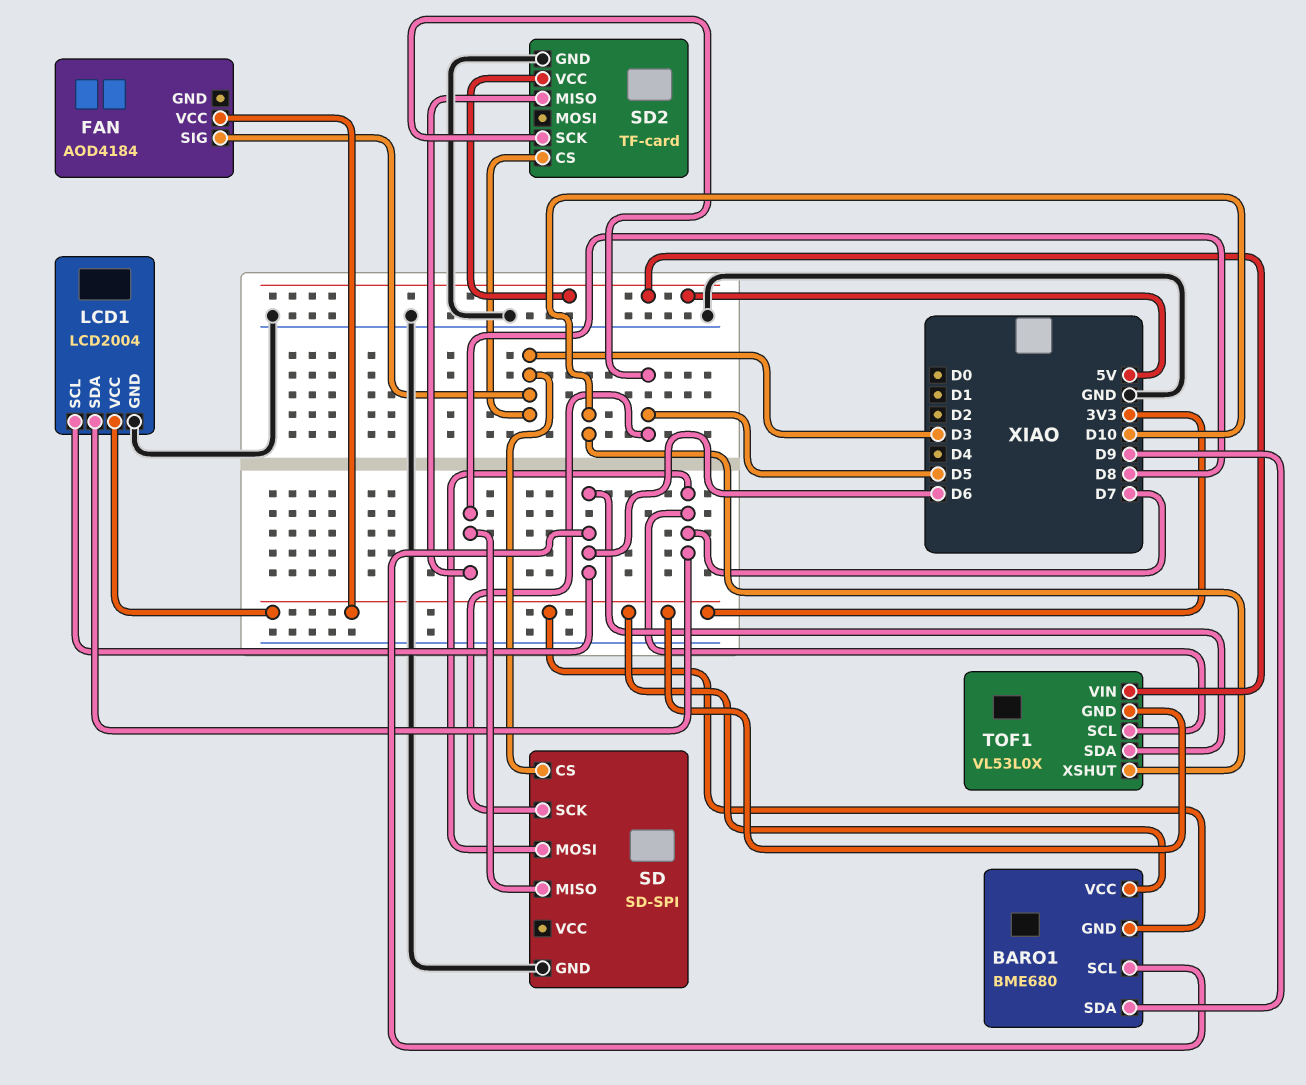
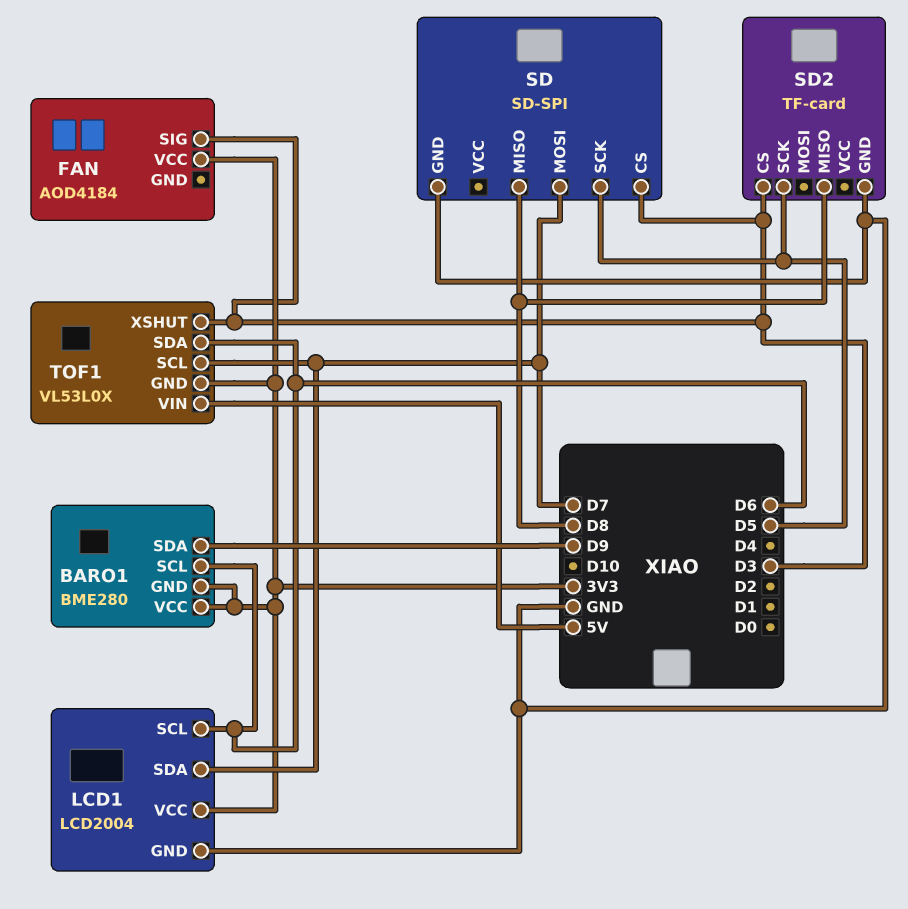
BARO1: BME680 -> BME280
SD2 pin VCC: 5V -> none
TOF1 pin XSHUT: D10 -> D3

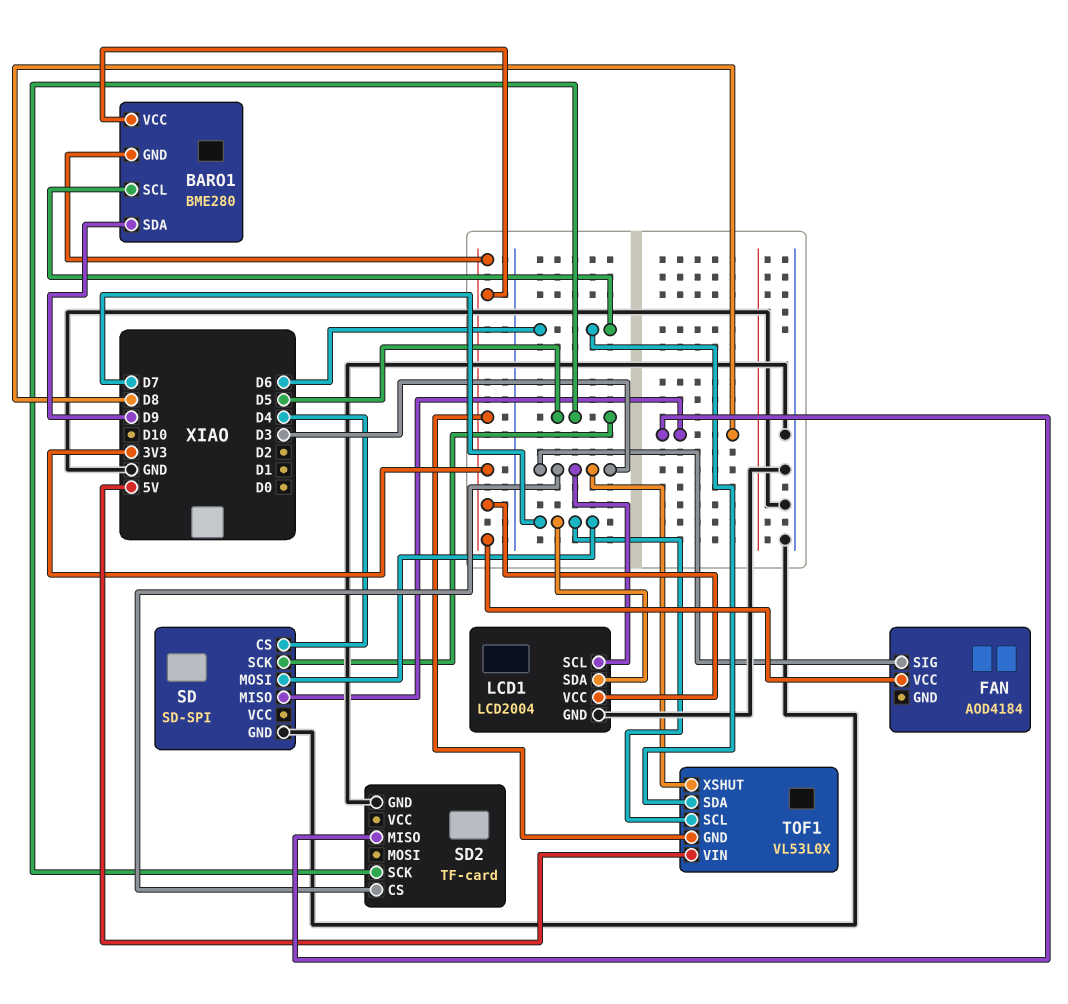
LCD1 pin SCL: D6 -> D3
SD pin CS: D3 -> D4

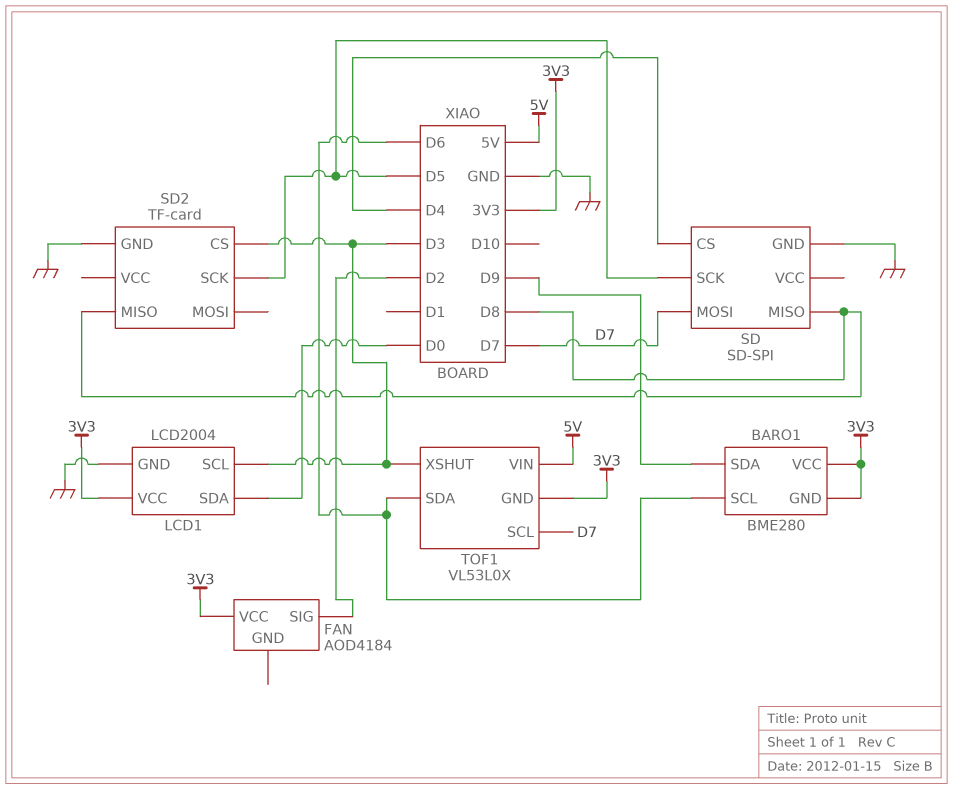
FAN pin SIG: D3 -> D2
LCD1 pin SDA: D7 -> D0

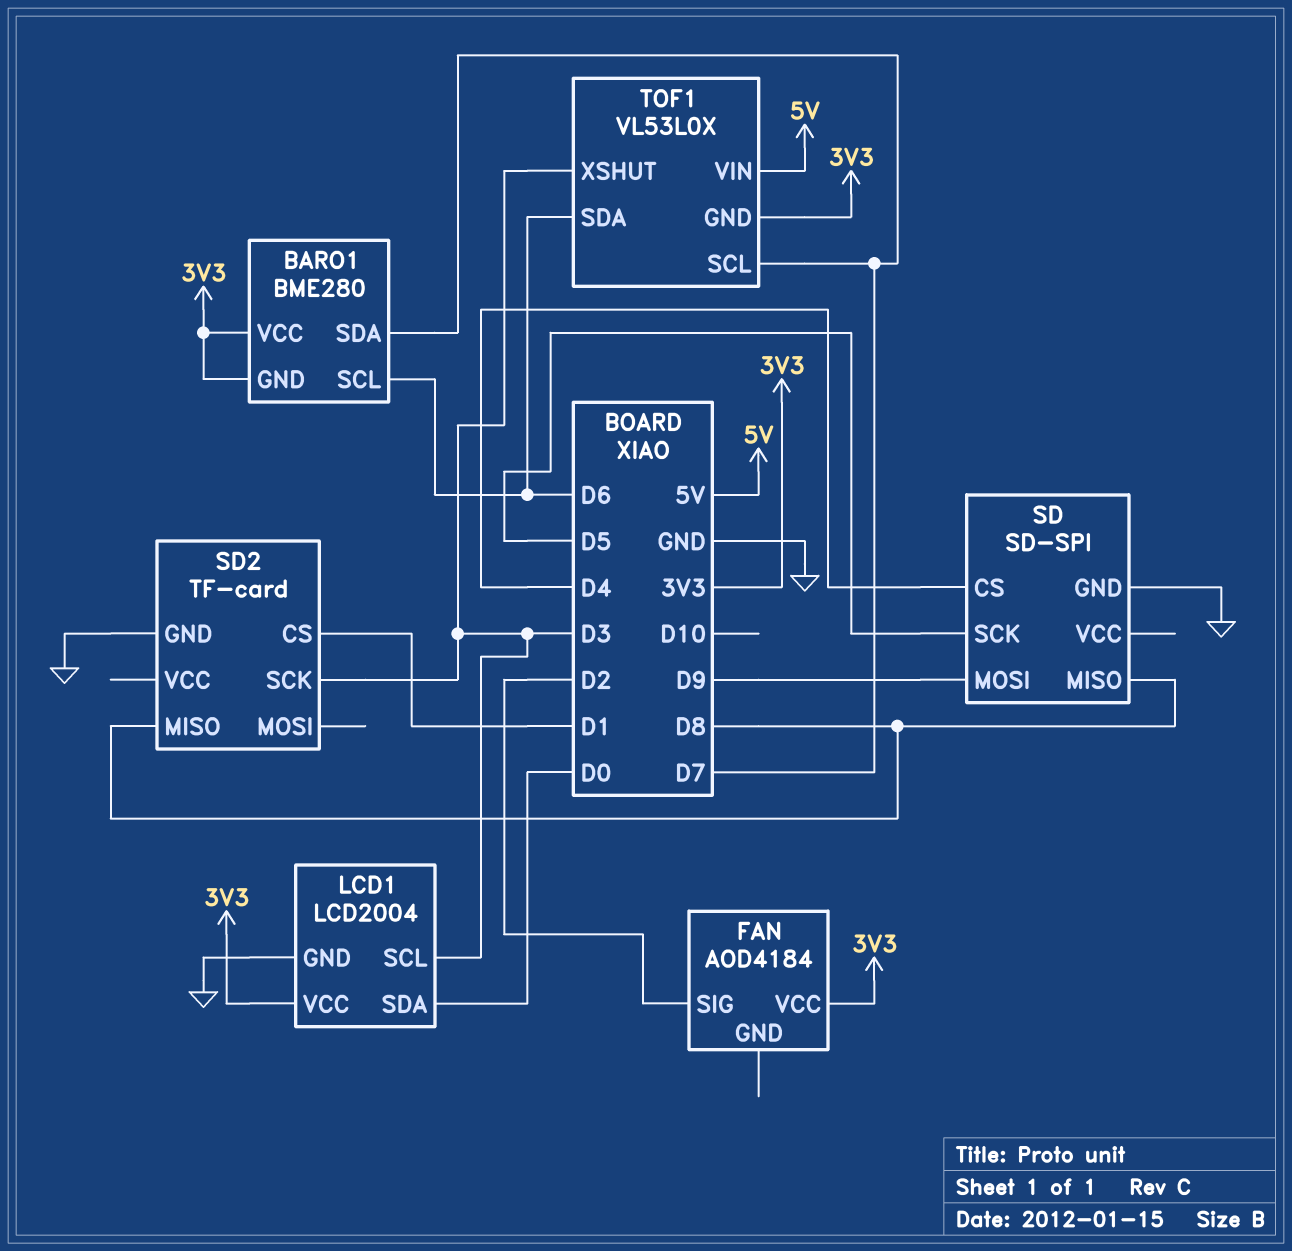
BARO1 pin SDA: D9 -> D7
SD pin MOSI: D7 -> D9
SD2 pin CS: D3 -> D1
SD2 pin SCK: D5 -> D3

